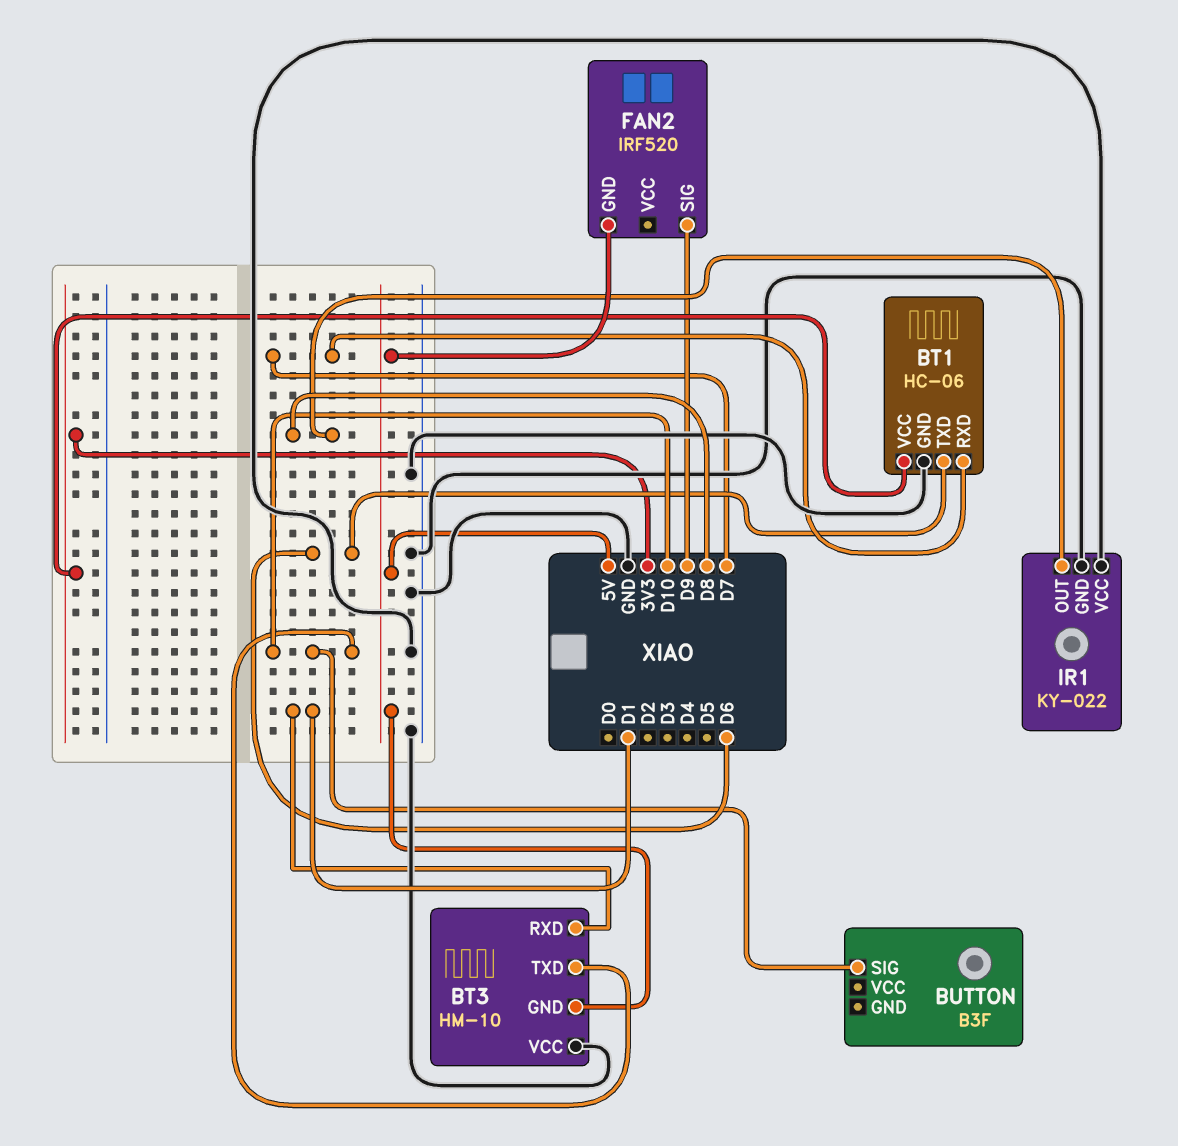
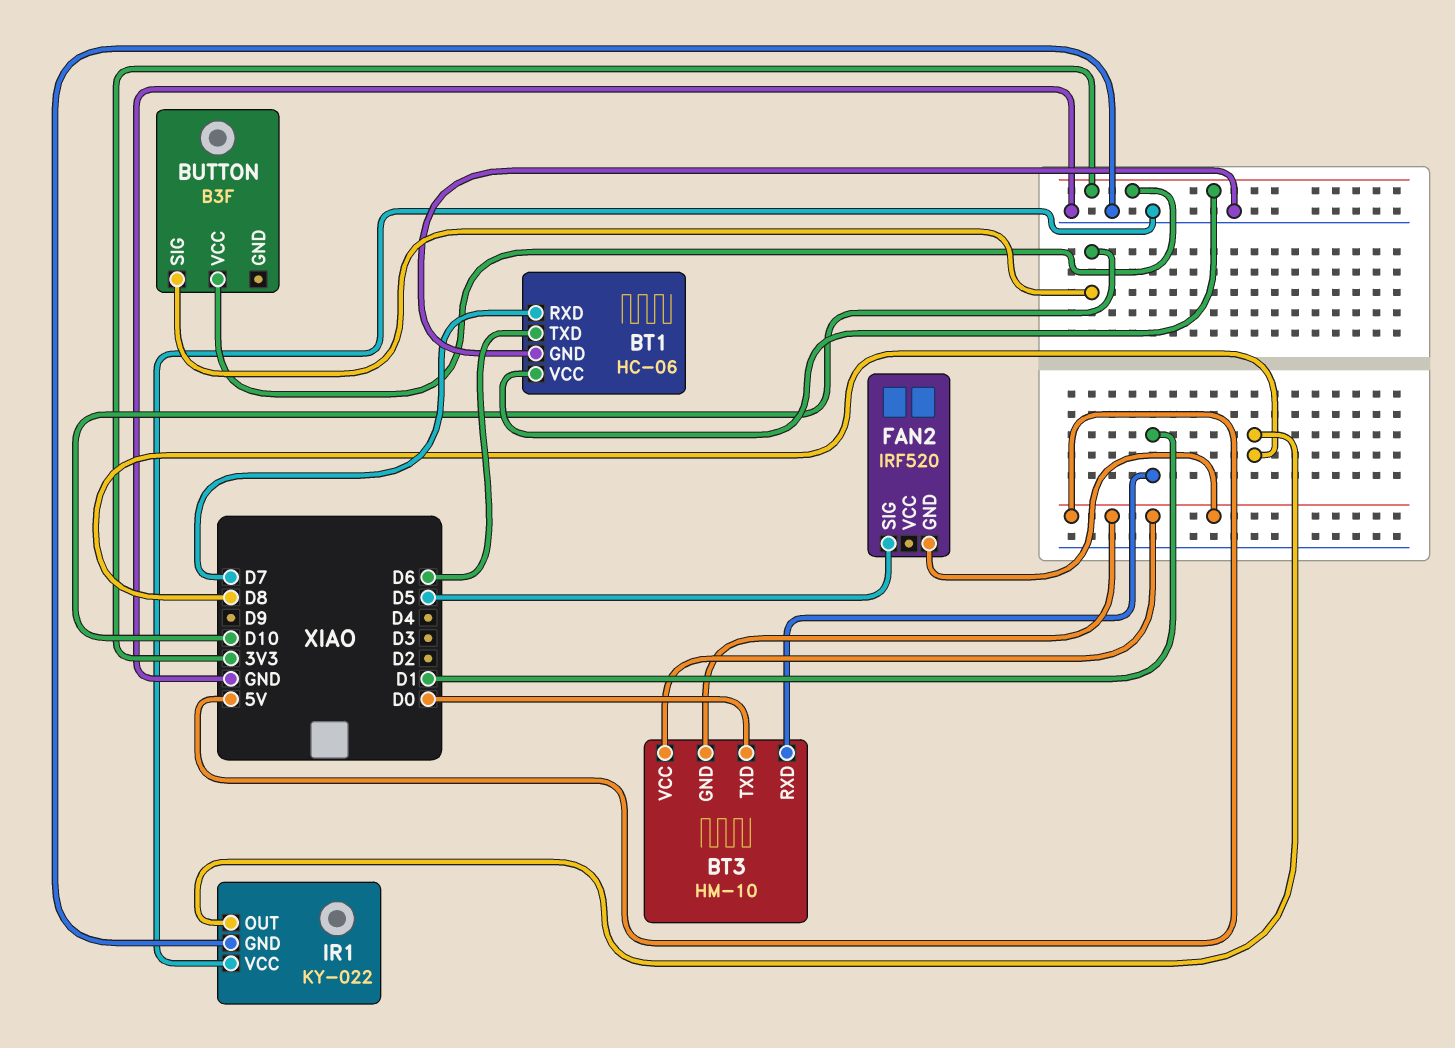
BT3 pin TXD: D10 -> D0
BT3 pin VCC: GND -> 5V
BUTTON pin VCC: none -> 3V3
FAN2 pin SIG: D9 -> D5

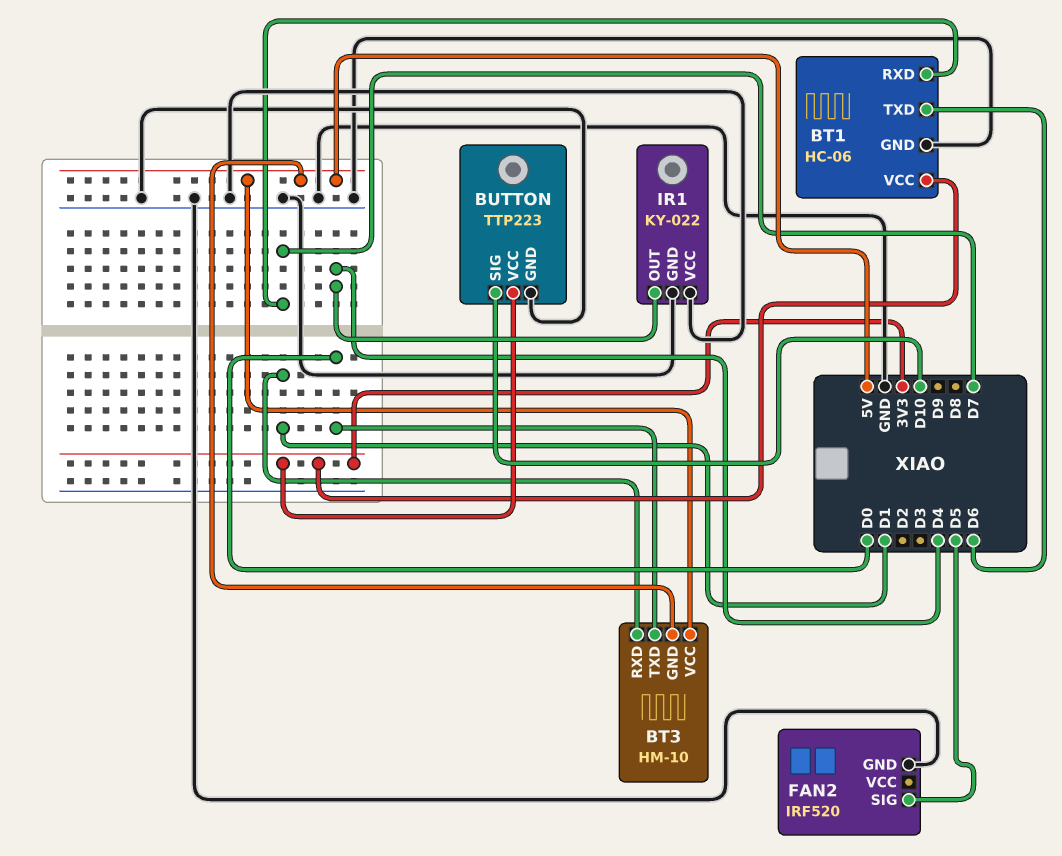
BUTTON: B3F -> TTP223
BUTTON pin GND: none -> GND
FAN2 pin GND: 5V -> GND
IR1 pin OUT: D8 -> D4

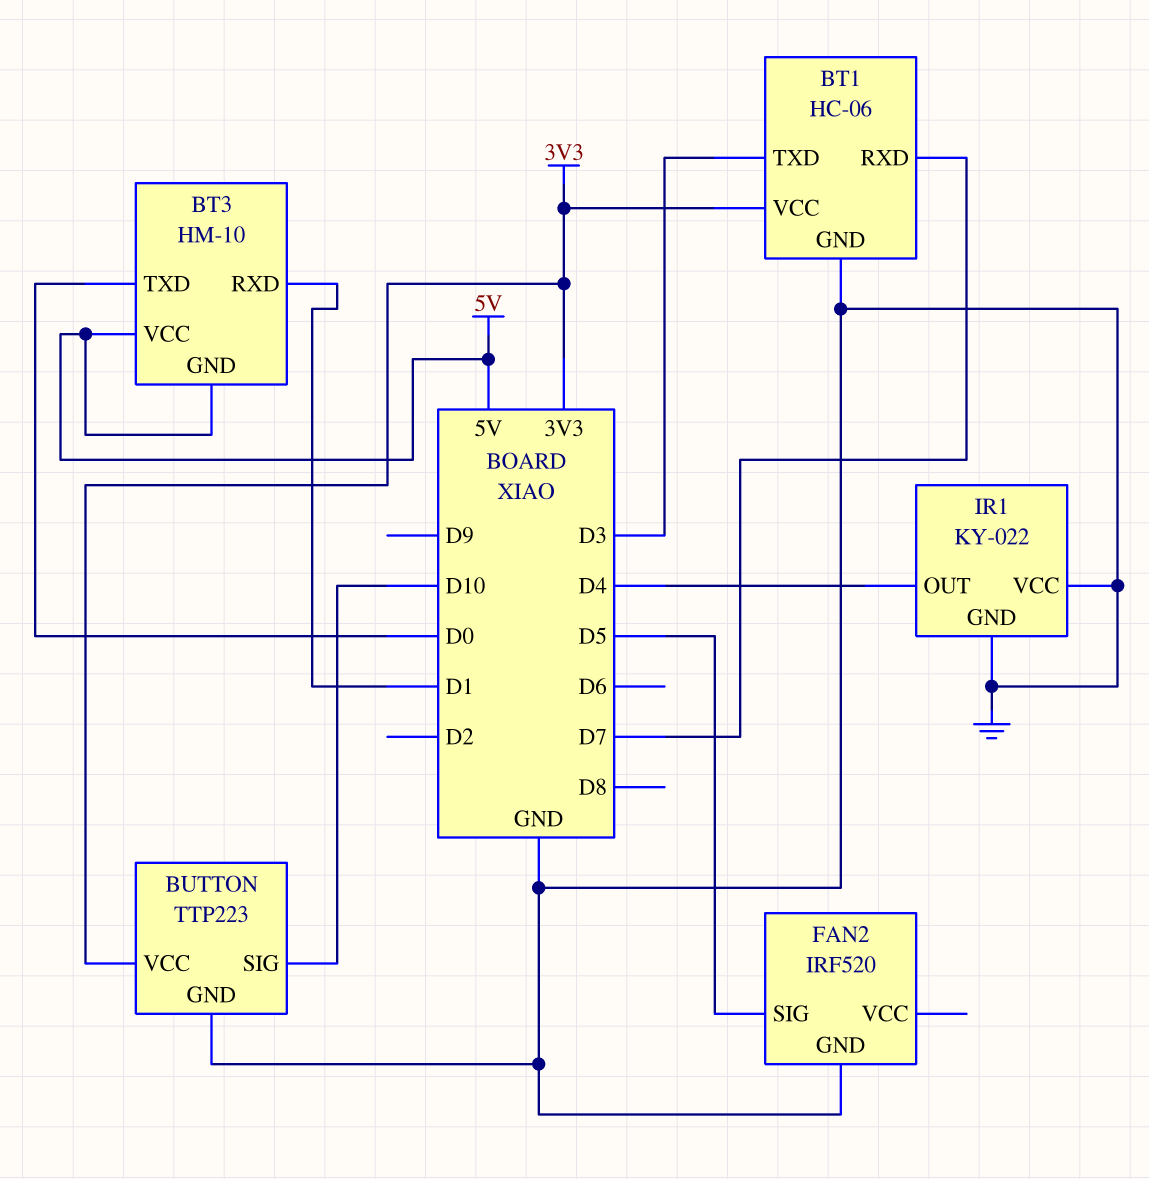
BT1 pin TXD: D6 -> D3

